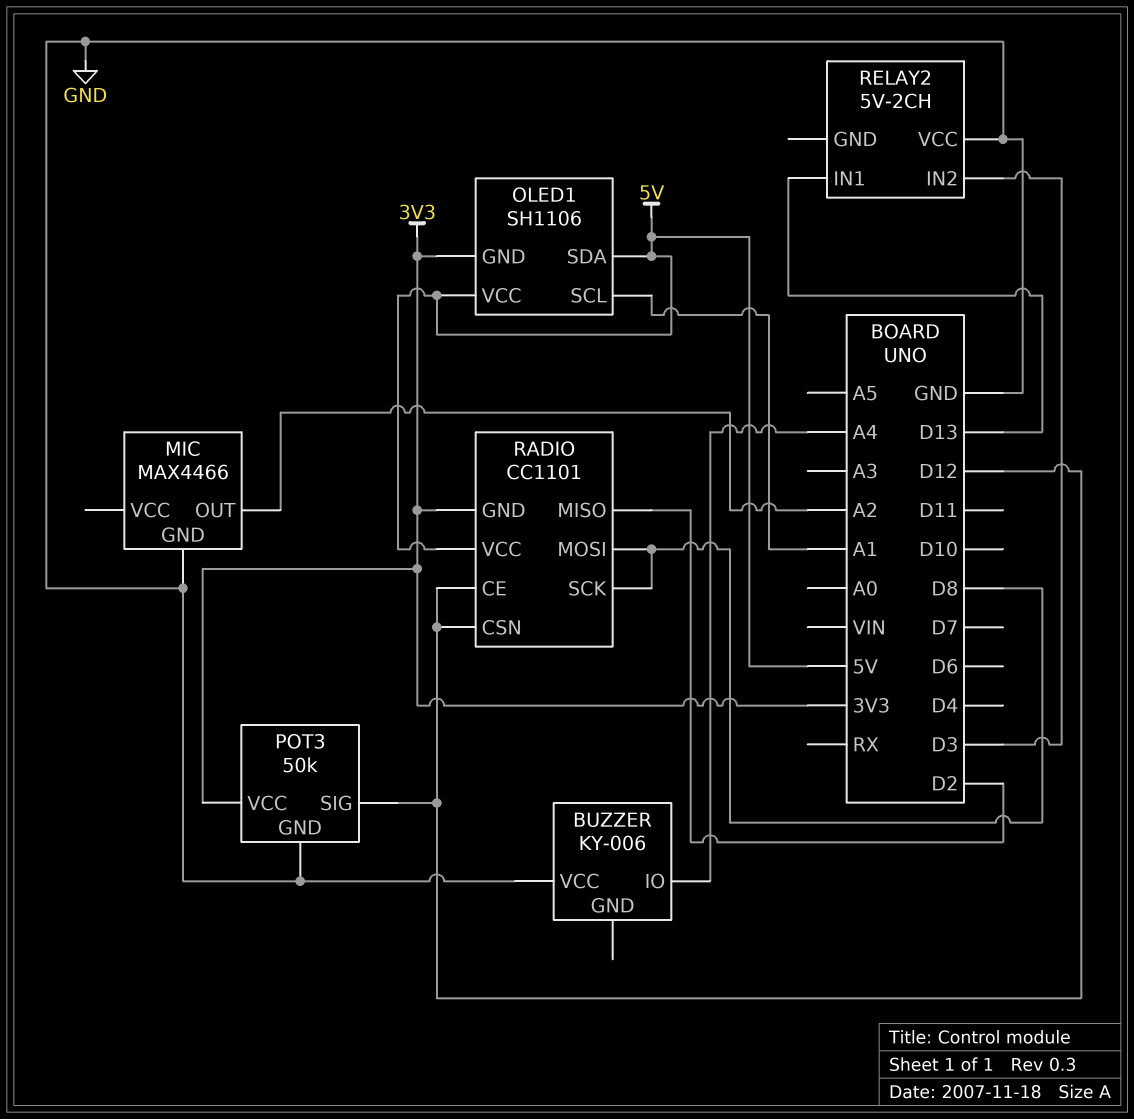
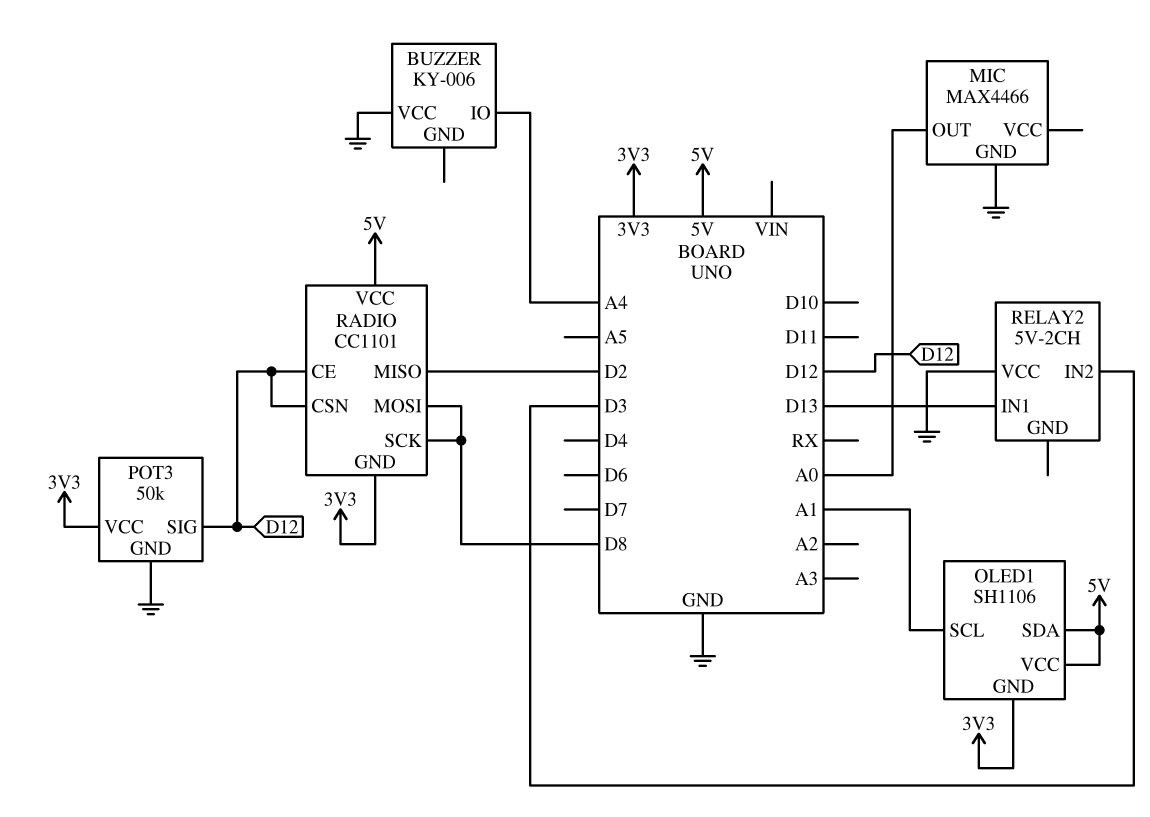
MIC pin OUT: A2 -> A0

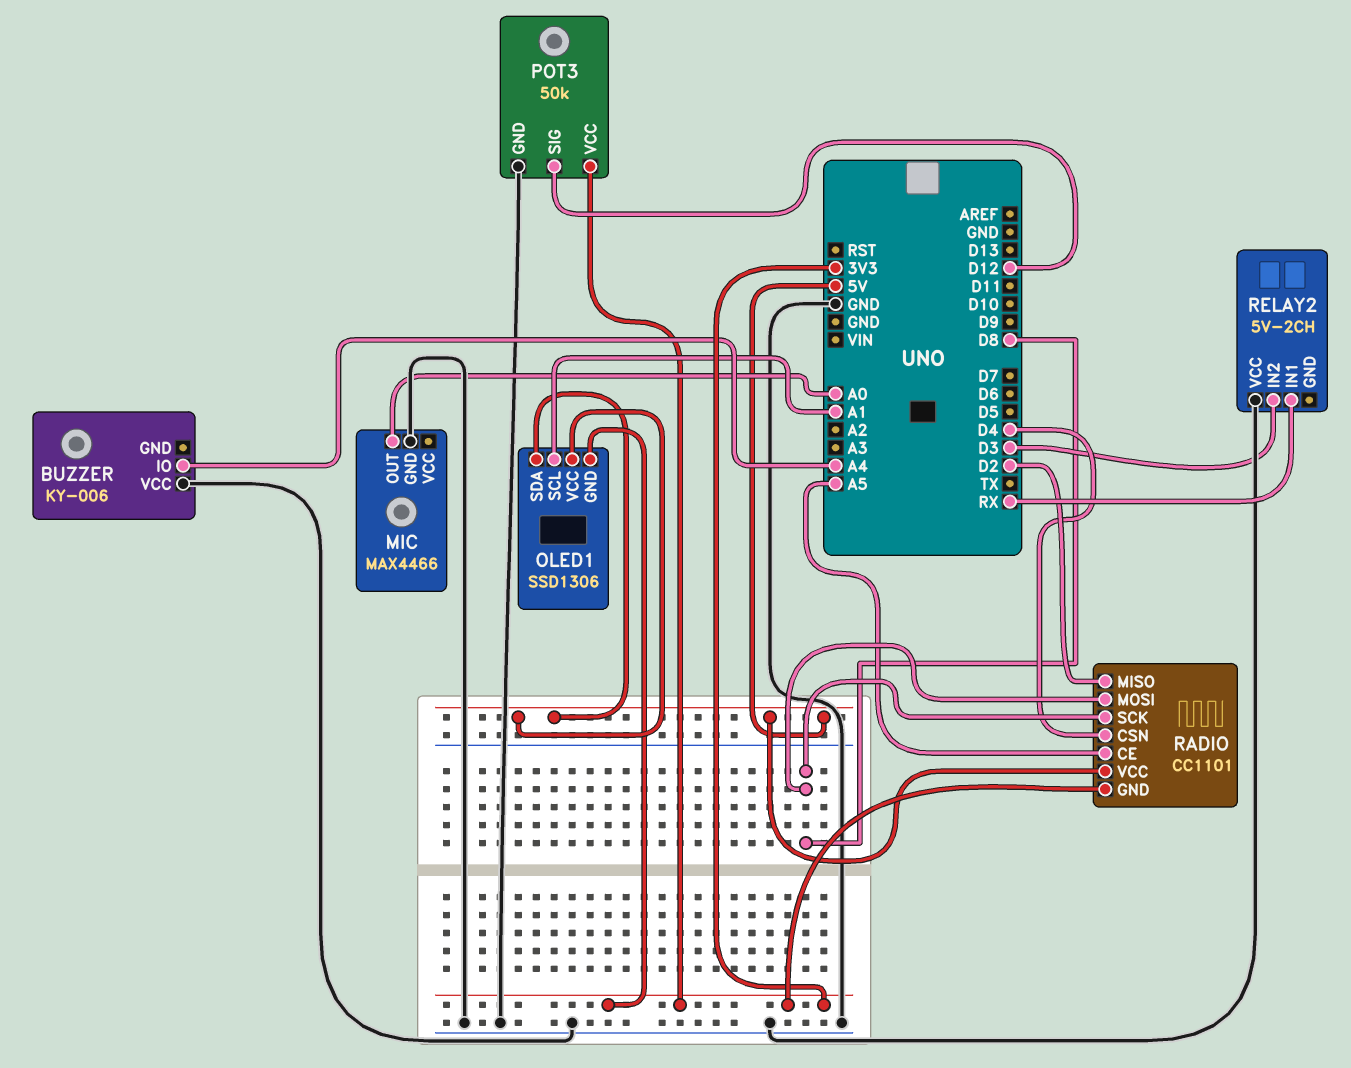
OLED1: SH1106 -> SSD1306
RADIO pin CE: D12 -> A5
RADIO pin CSN: D12 -> D4
RELAY2 pin IN1: D13 -> RX

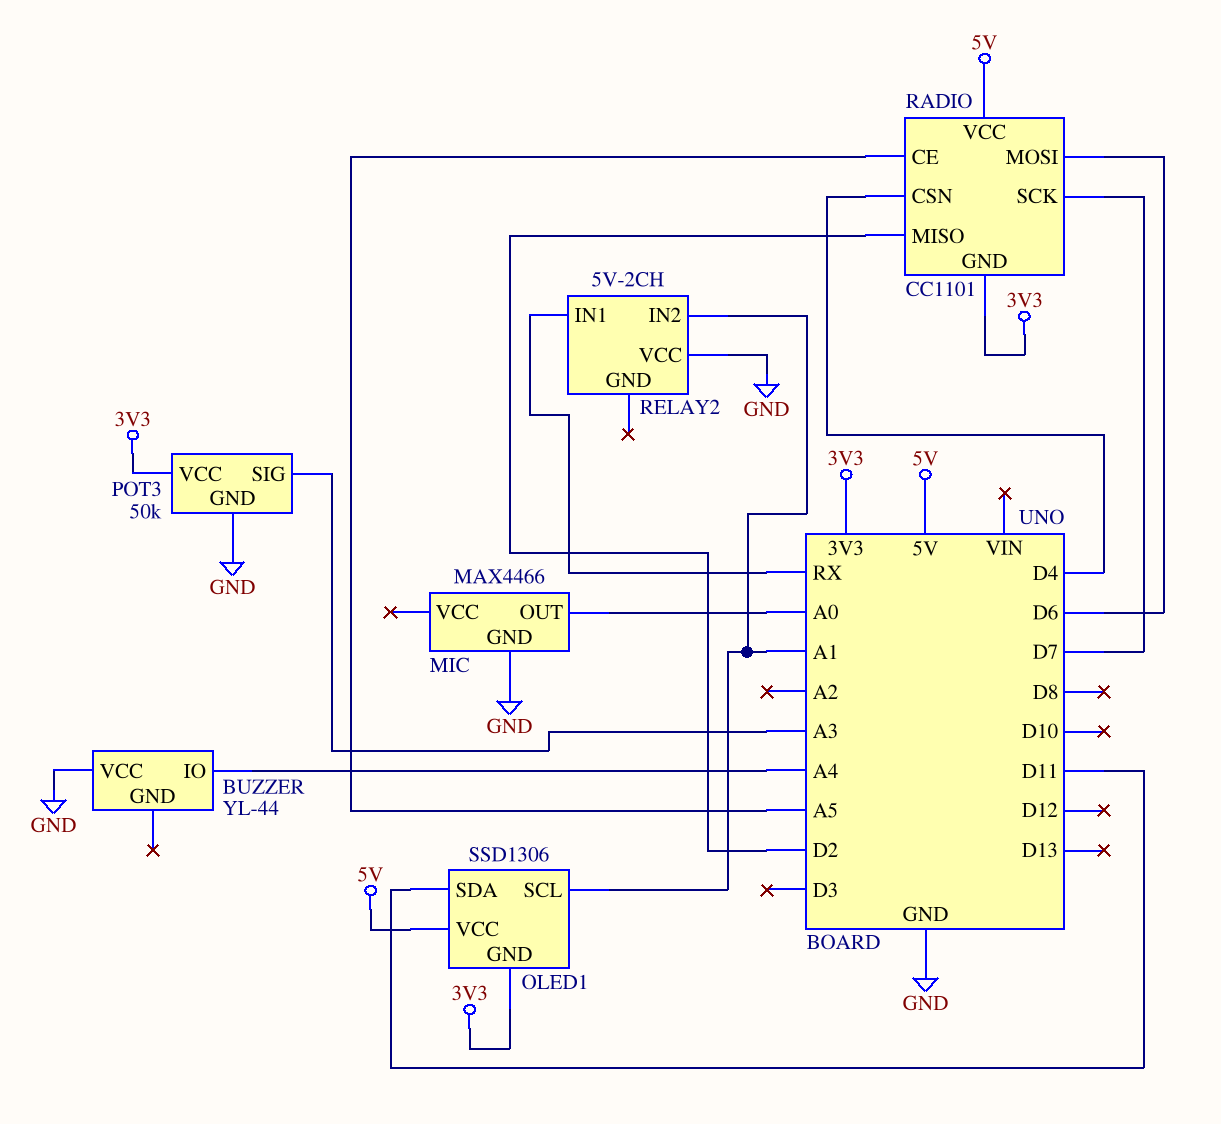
BUZZER: KY-006 -> YL-44
OLED1 pin SDA: 5V -> D11
POT3 pin SIG: D12 -> A3
RADIO pin MOSI: D8 -> D6
RADIO pin SCK: D8 -> D7
RELAY2 pin IN2: D3 -> A1

